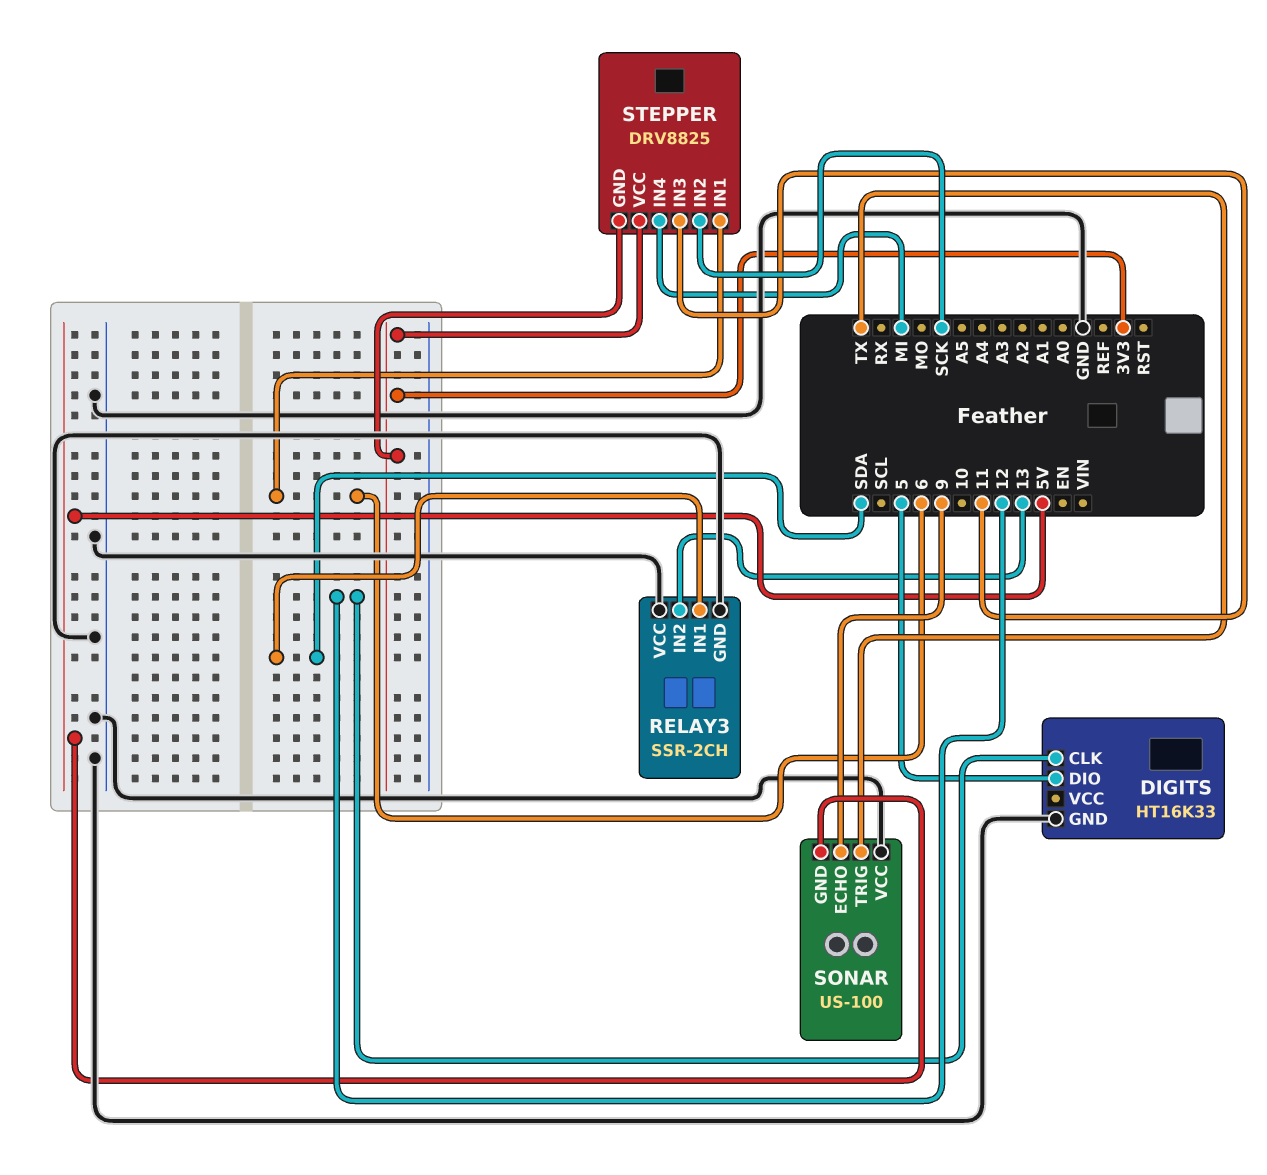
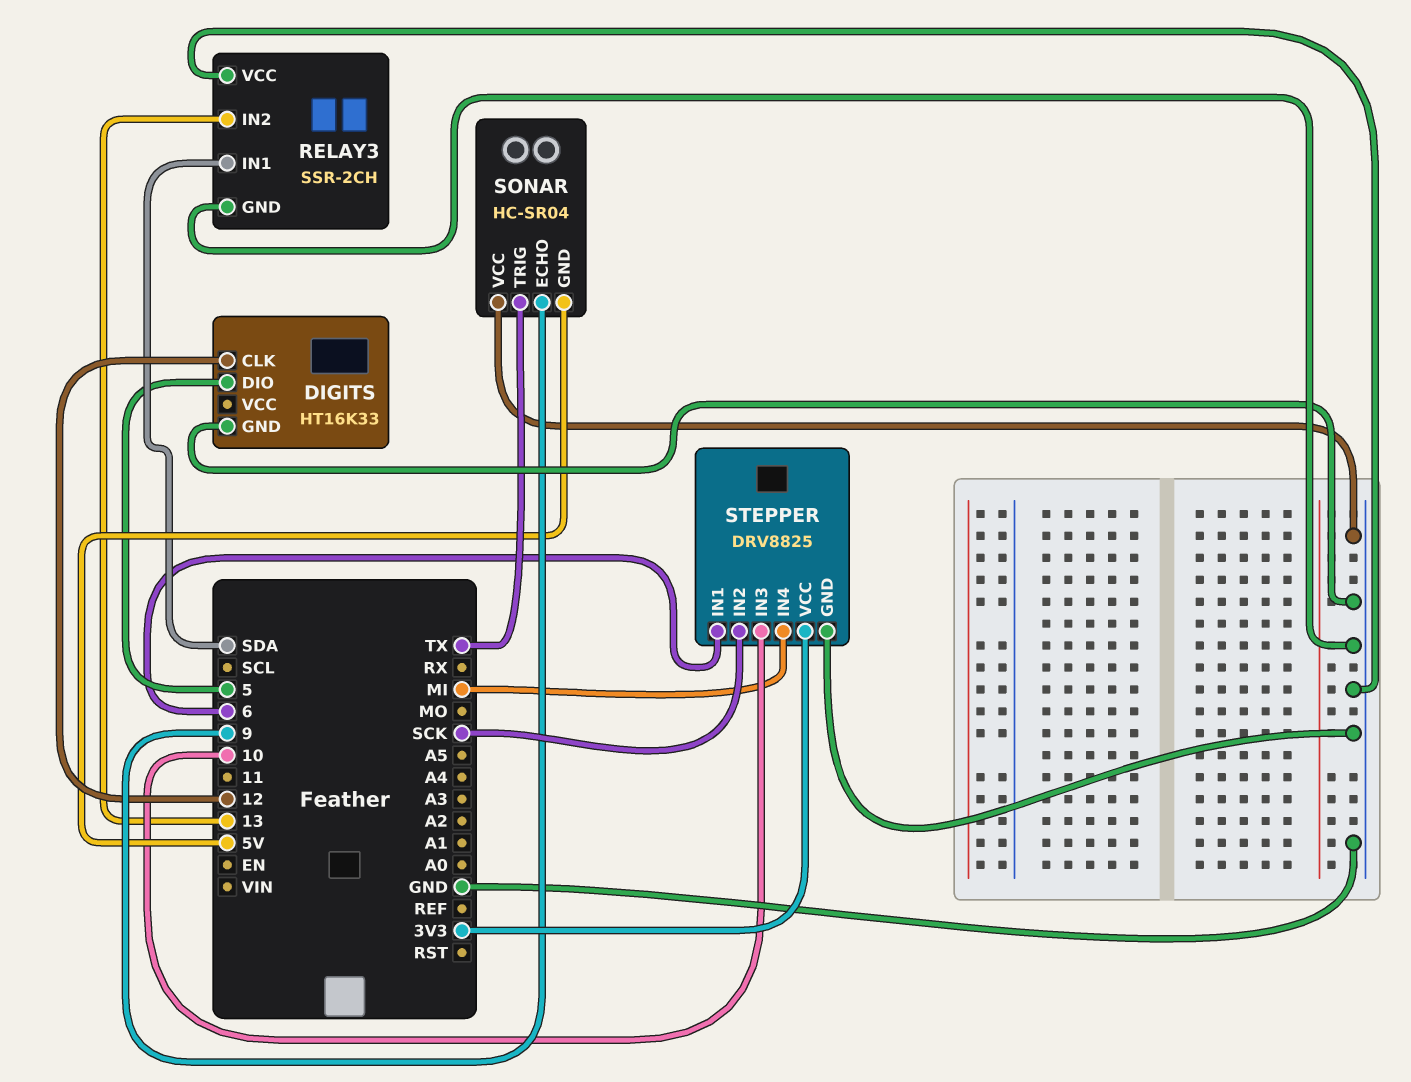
SONAR: US-100 -> HC-SR04
STEPPER pin GND: 3V3 -> GND
STEPPER pin IN3: 11 -> 10

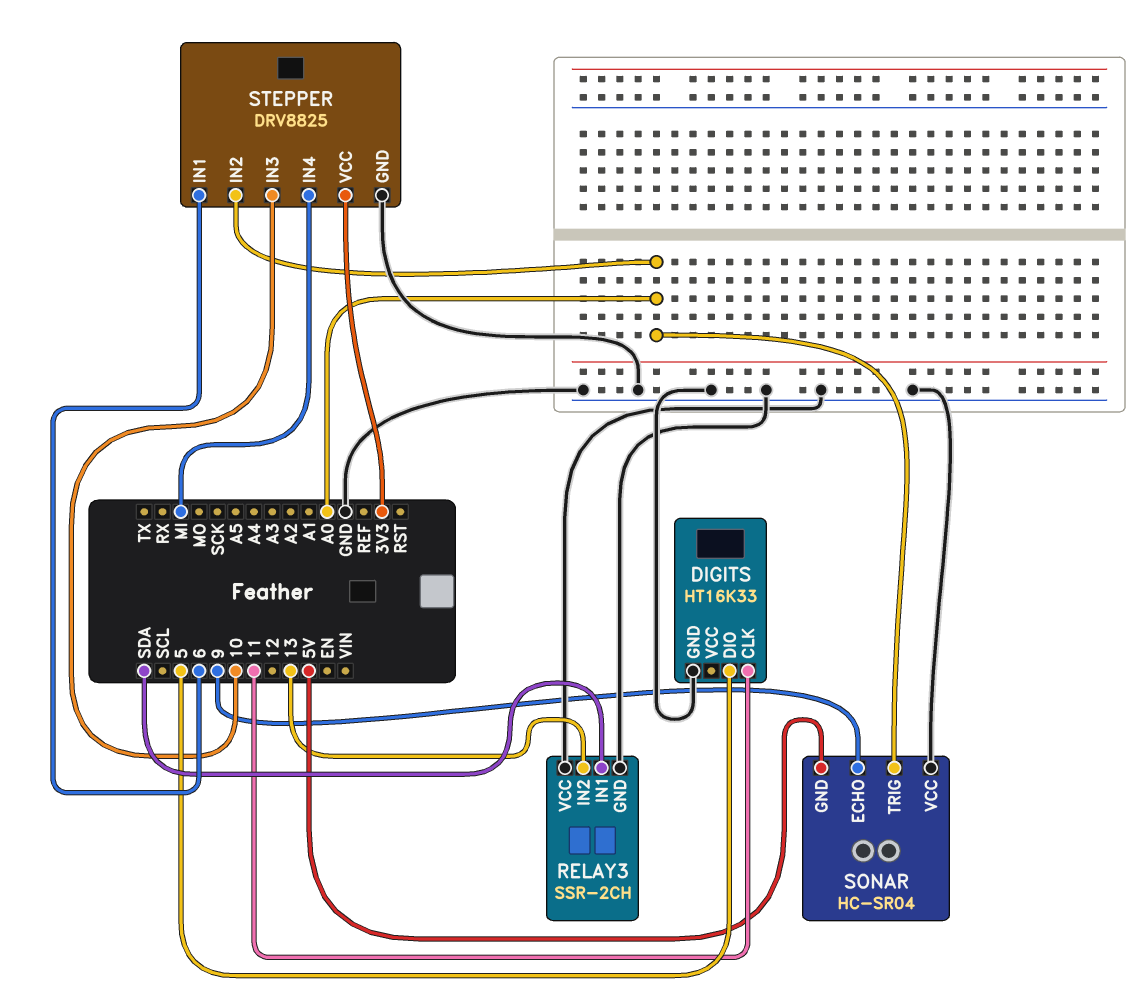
DIGITS pin CLK: 12 -> 11
SONAR pin TRIG: TX -> A0
STEPPER pin IN2: SCK -> A0

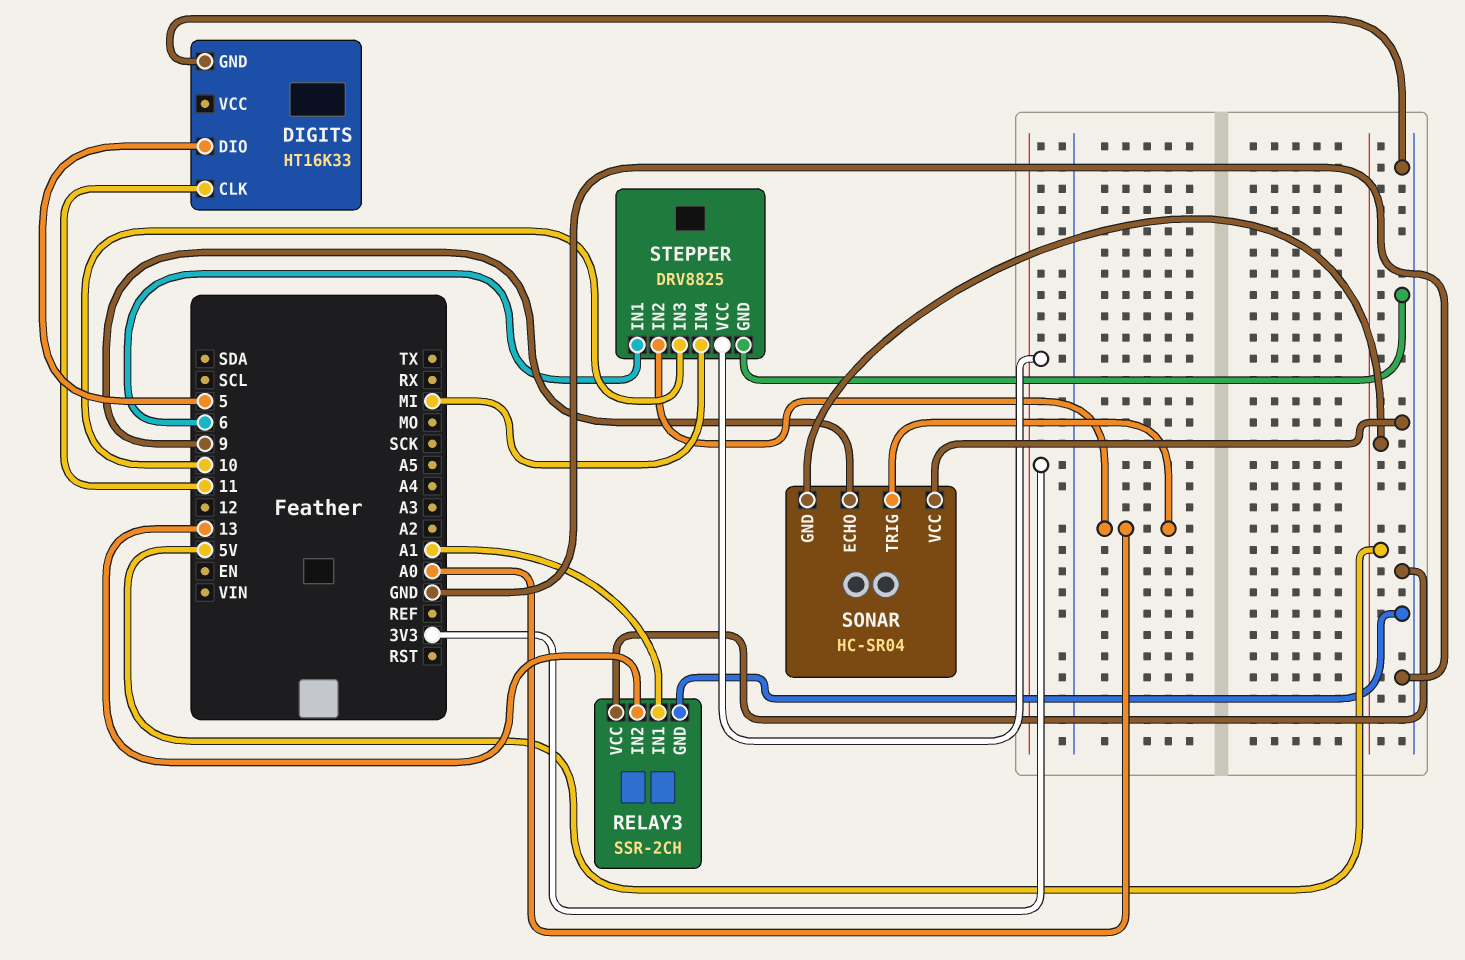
RELAY3 pin IN1: SDA -> A1

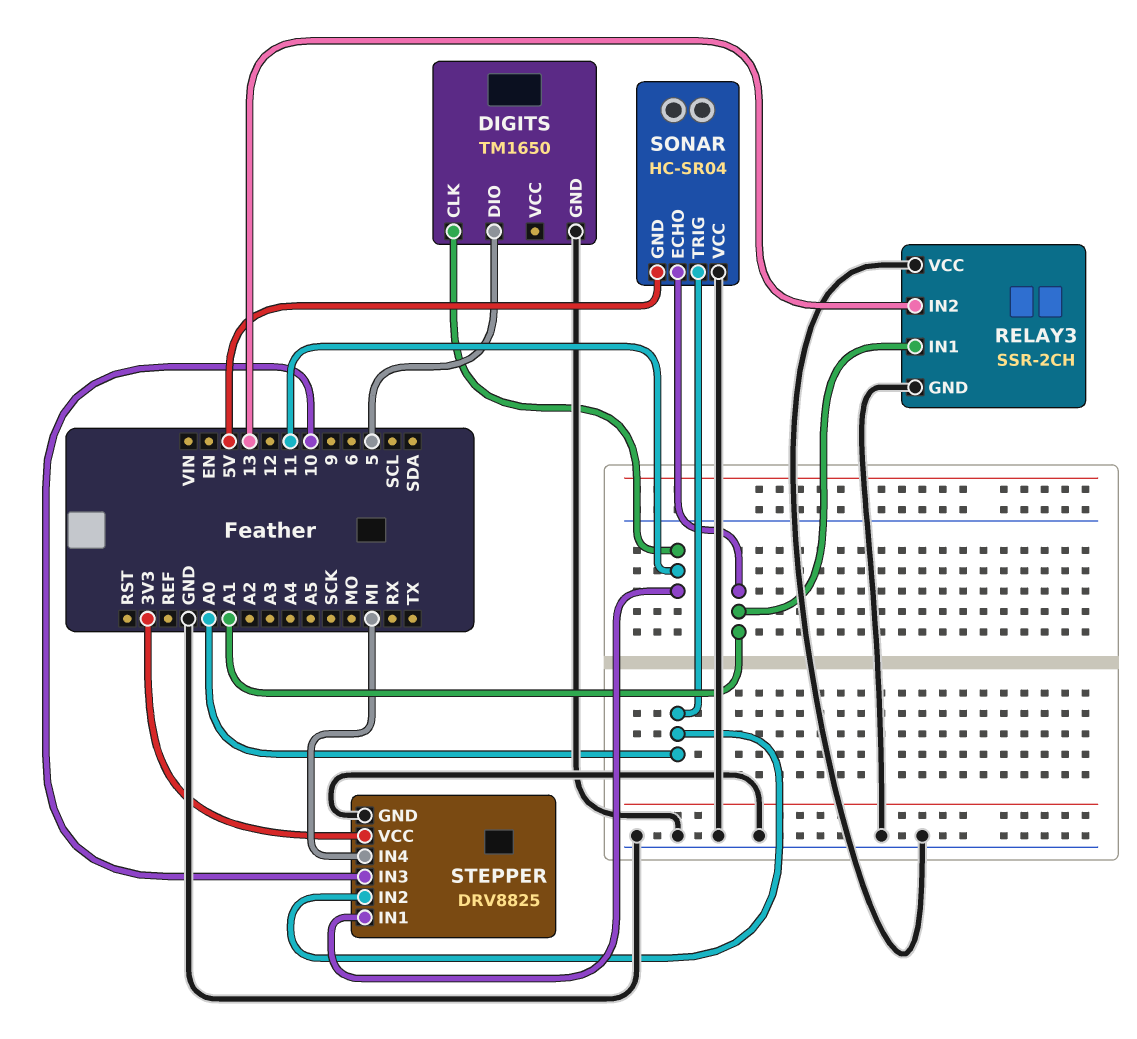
DIGITS: HT16K33 -> TM1650
SONAR pin ECHO: 9 -> A1
STEPPER pin IN1: 6 -> 11

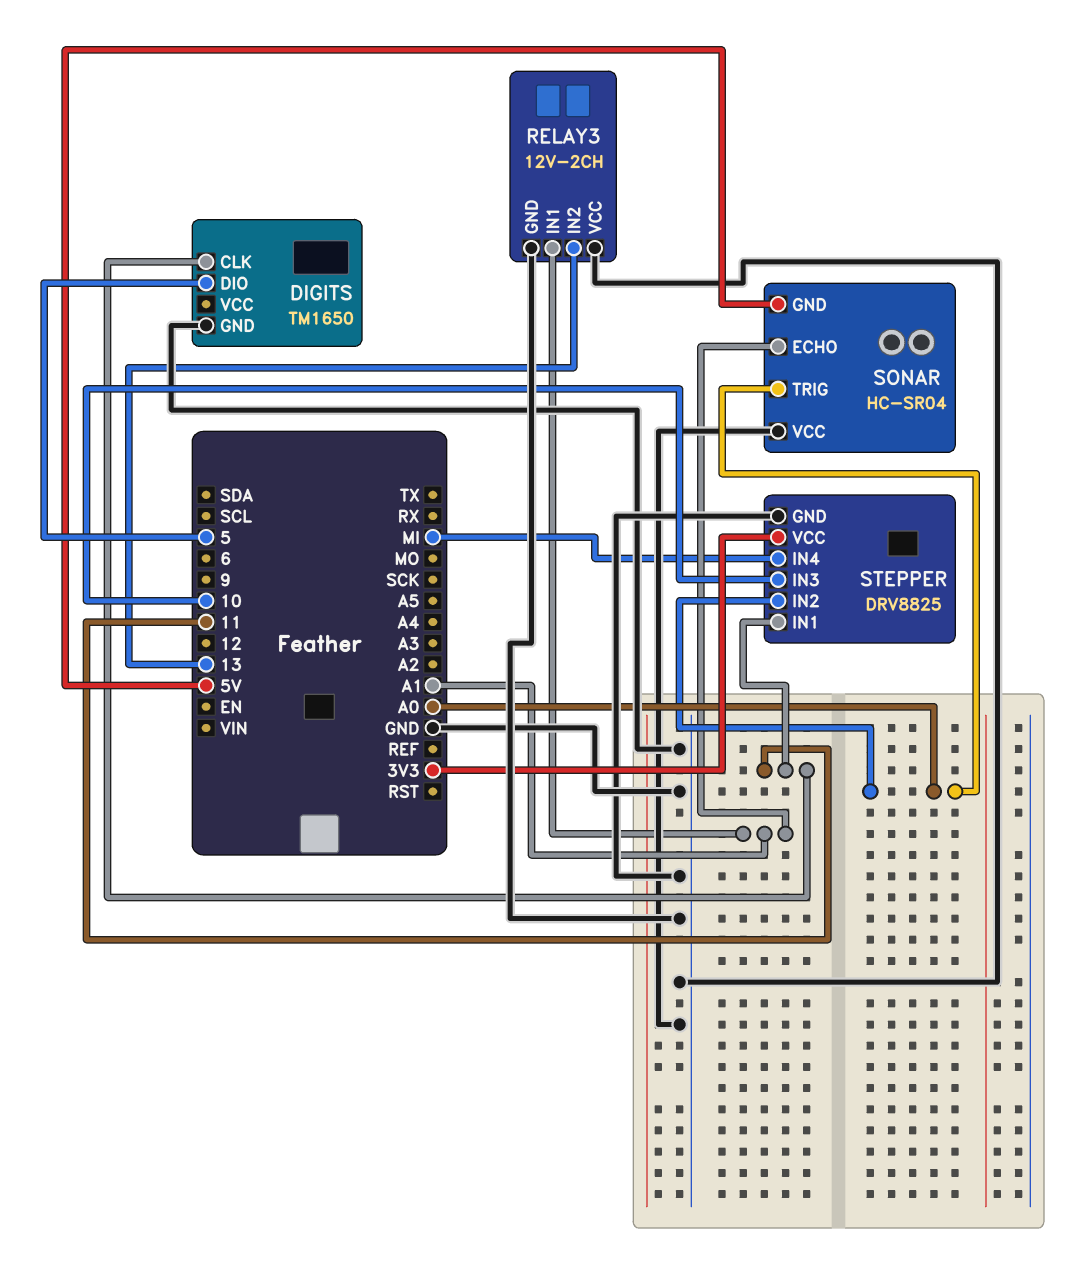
RELAY3: SSR-2CH -> 12V-2CH

